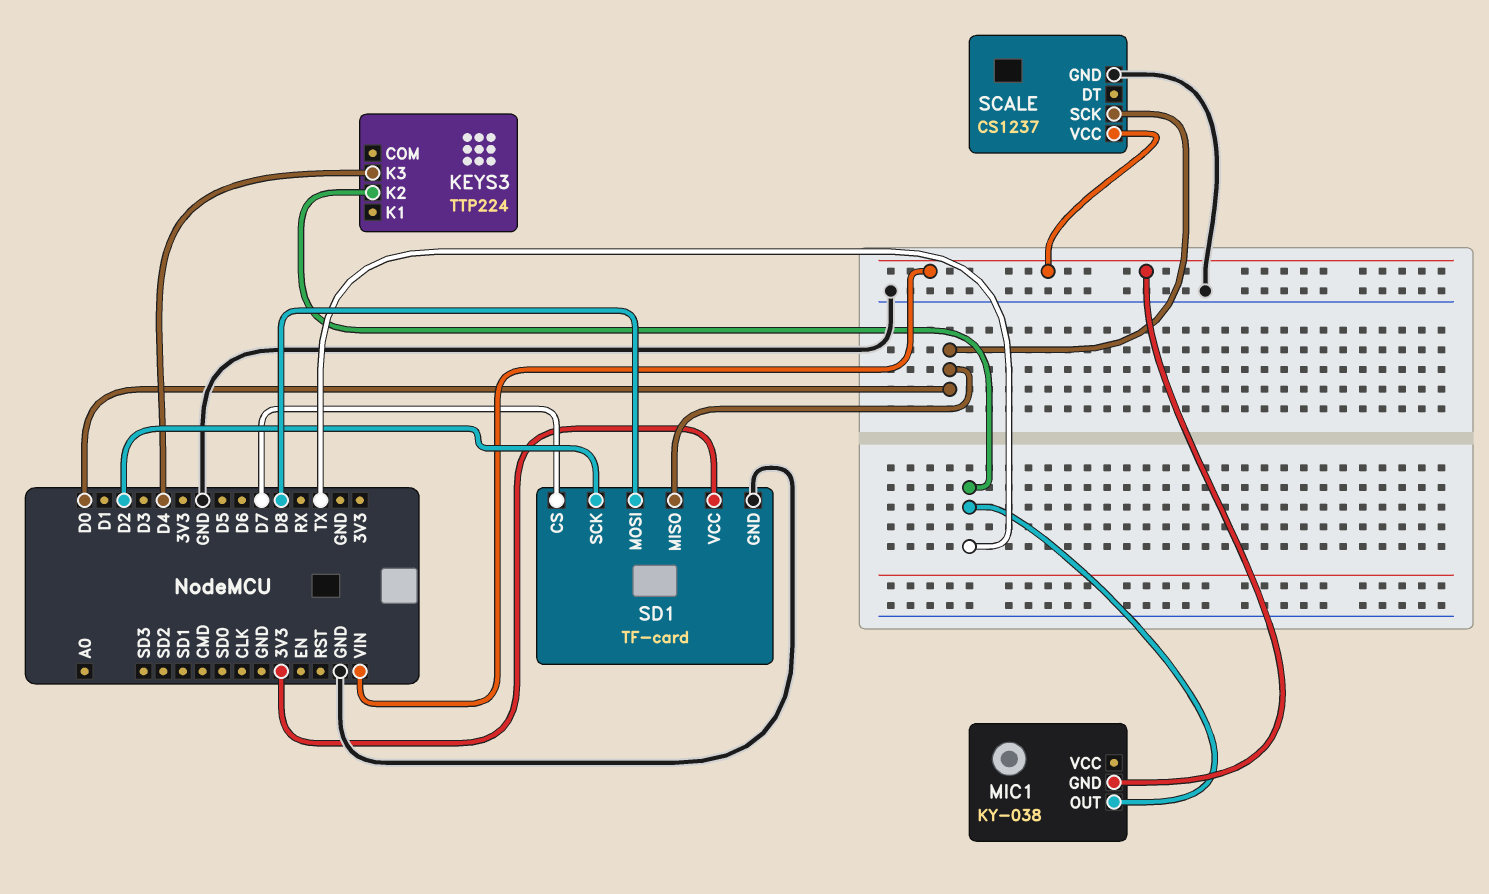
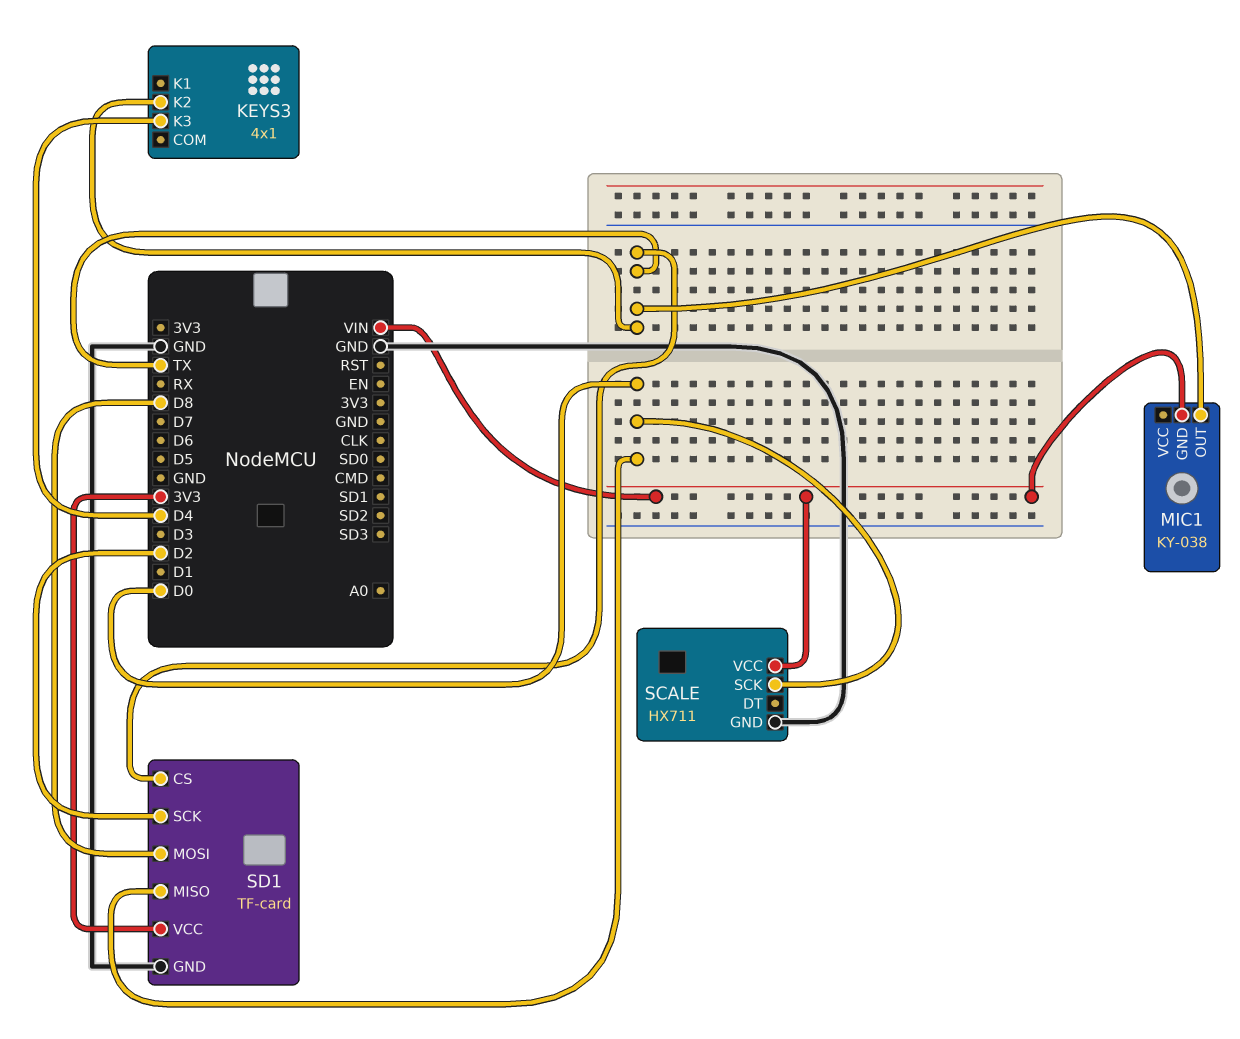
KEYS3: TTP224 -> 4x1
SCALE: CS1237 -> HX711
SD1 pin CS: D7 -> TX

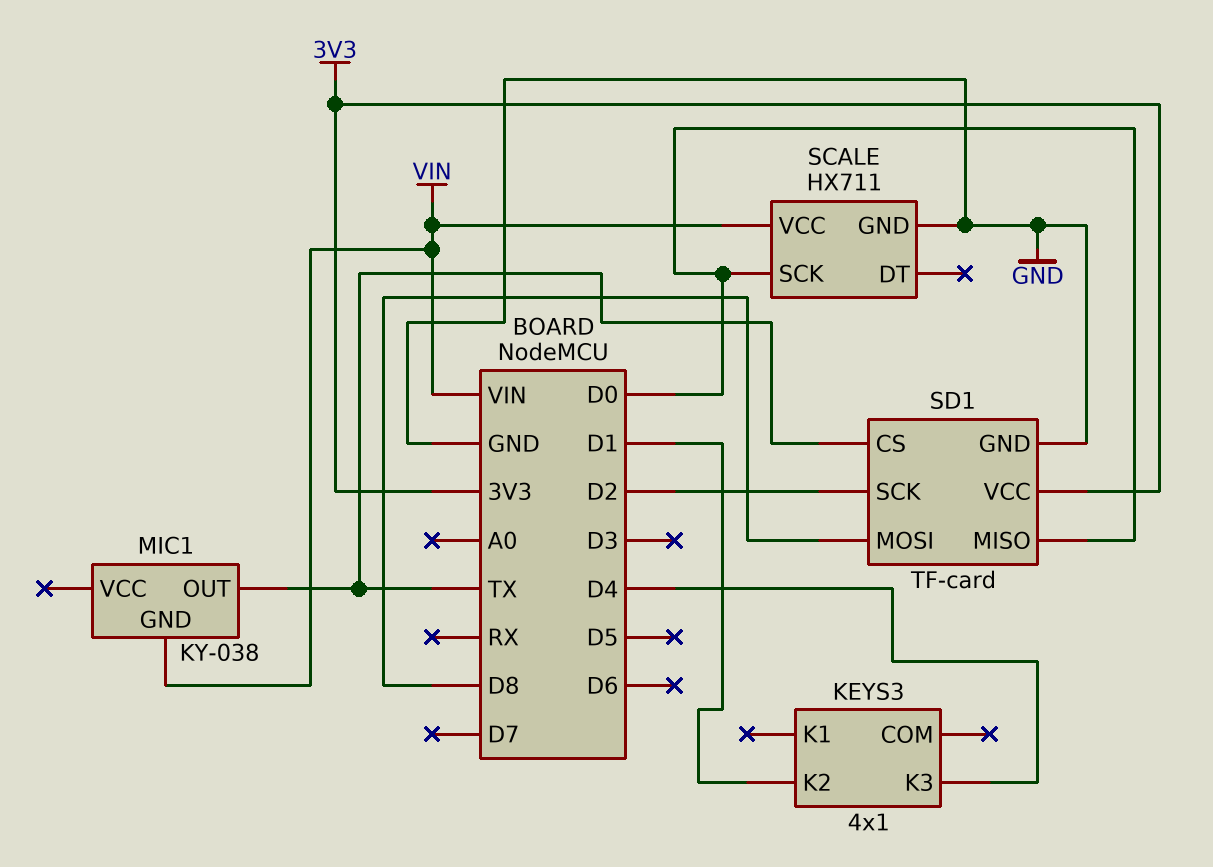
KEYS3 pin K2: TX -> D1

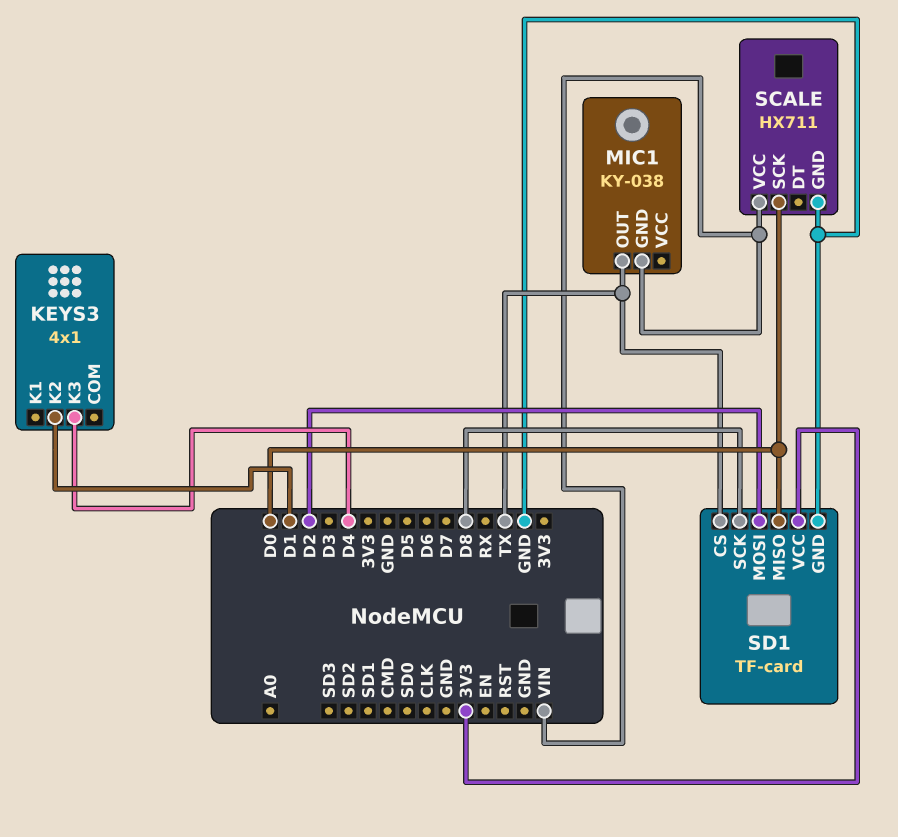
SD1 pin MOSI: D8 -> D2
SD1 pin SCK: D2 -> D8

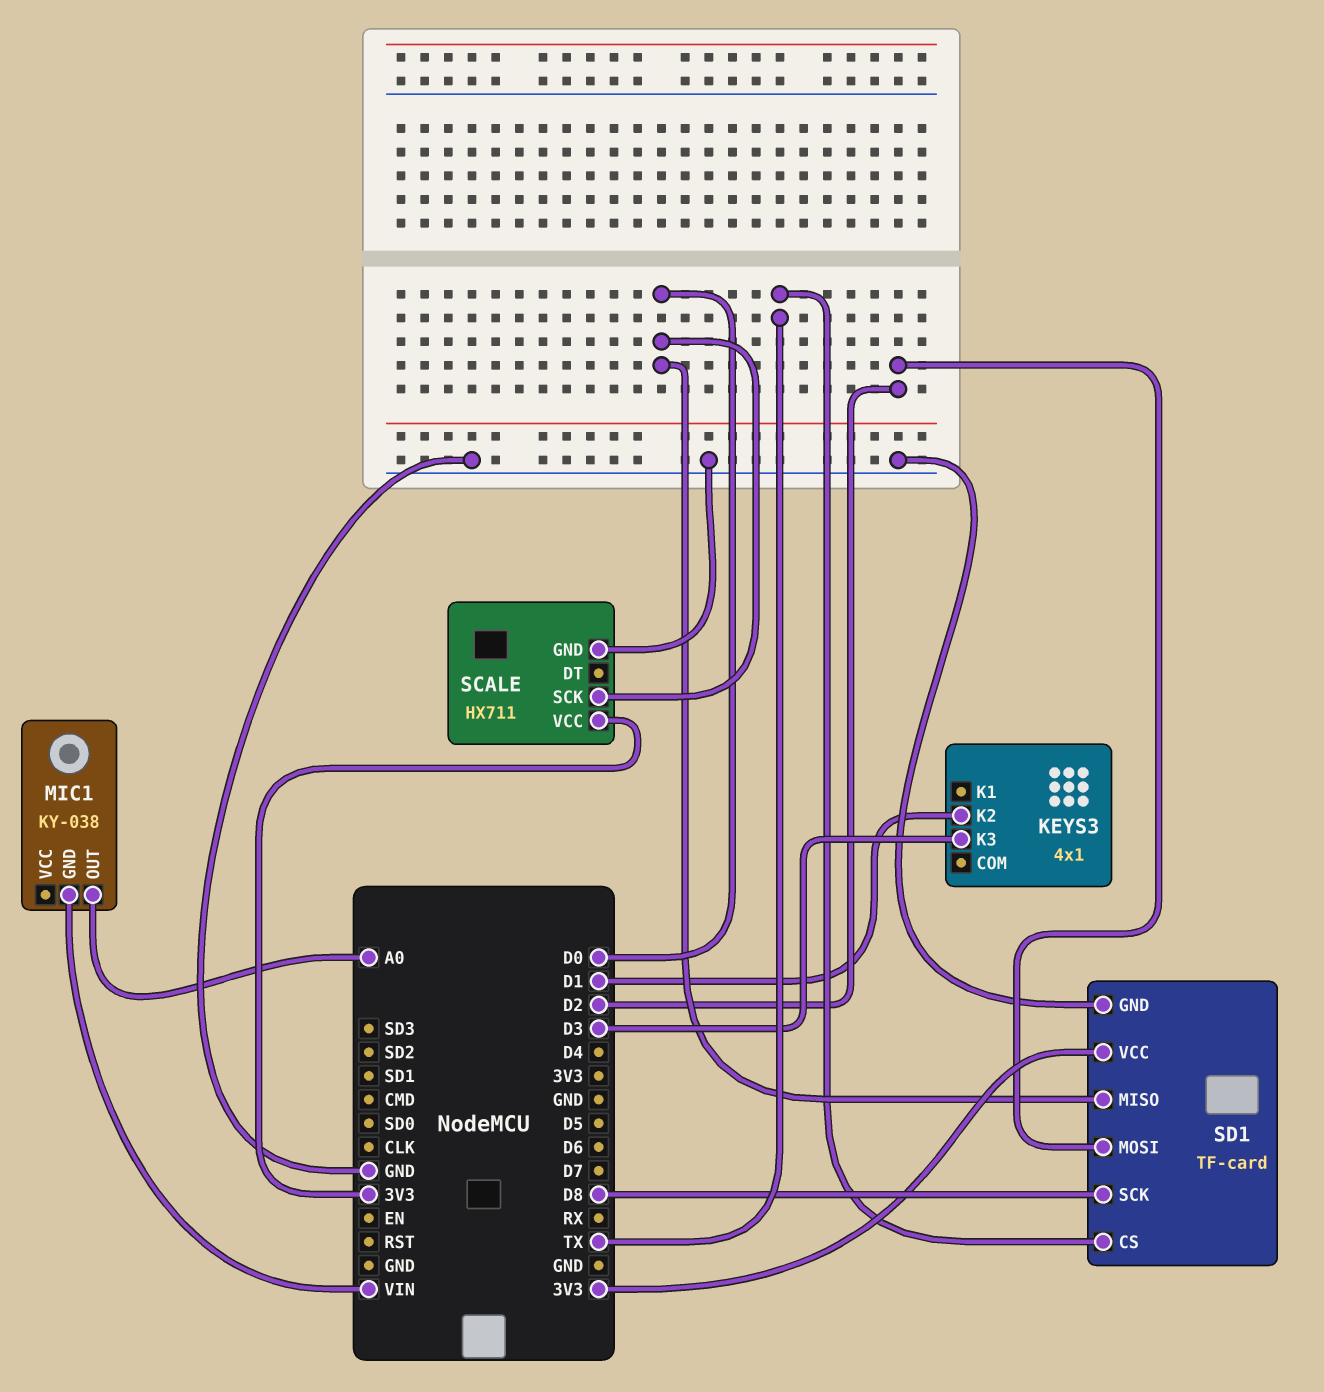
KEYS3 pin K3: D4 -> D3
MIC1 pin OUT: TX -> A0
SCALE pin VCC: VIN -> 3V3

